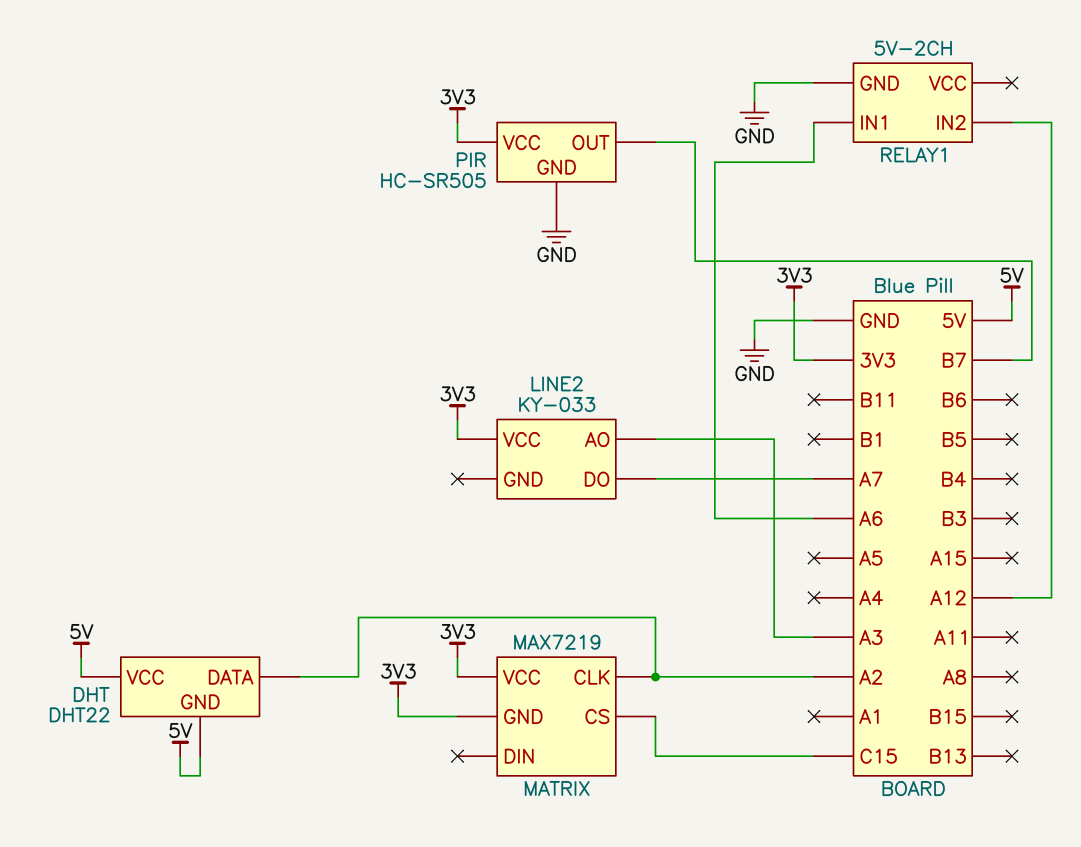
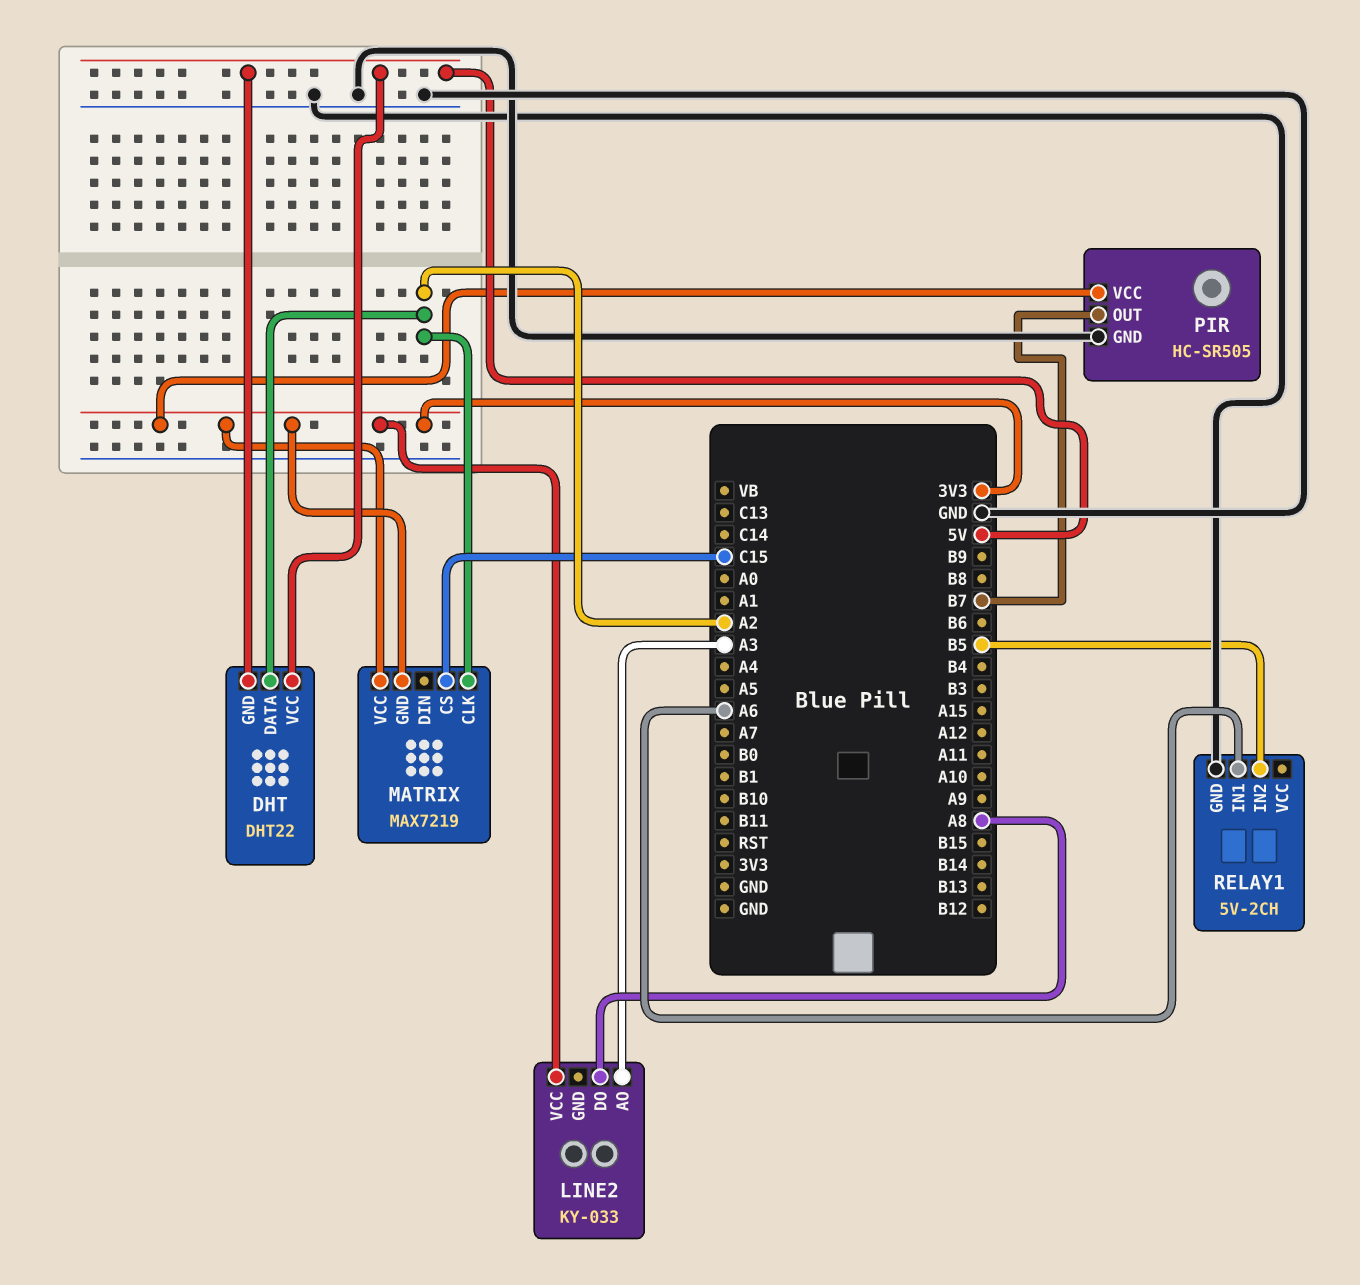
LINE2 pin DO: A7 -> A8
RELAY1 pin IN2: A12 -> B5

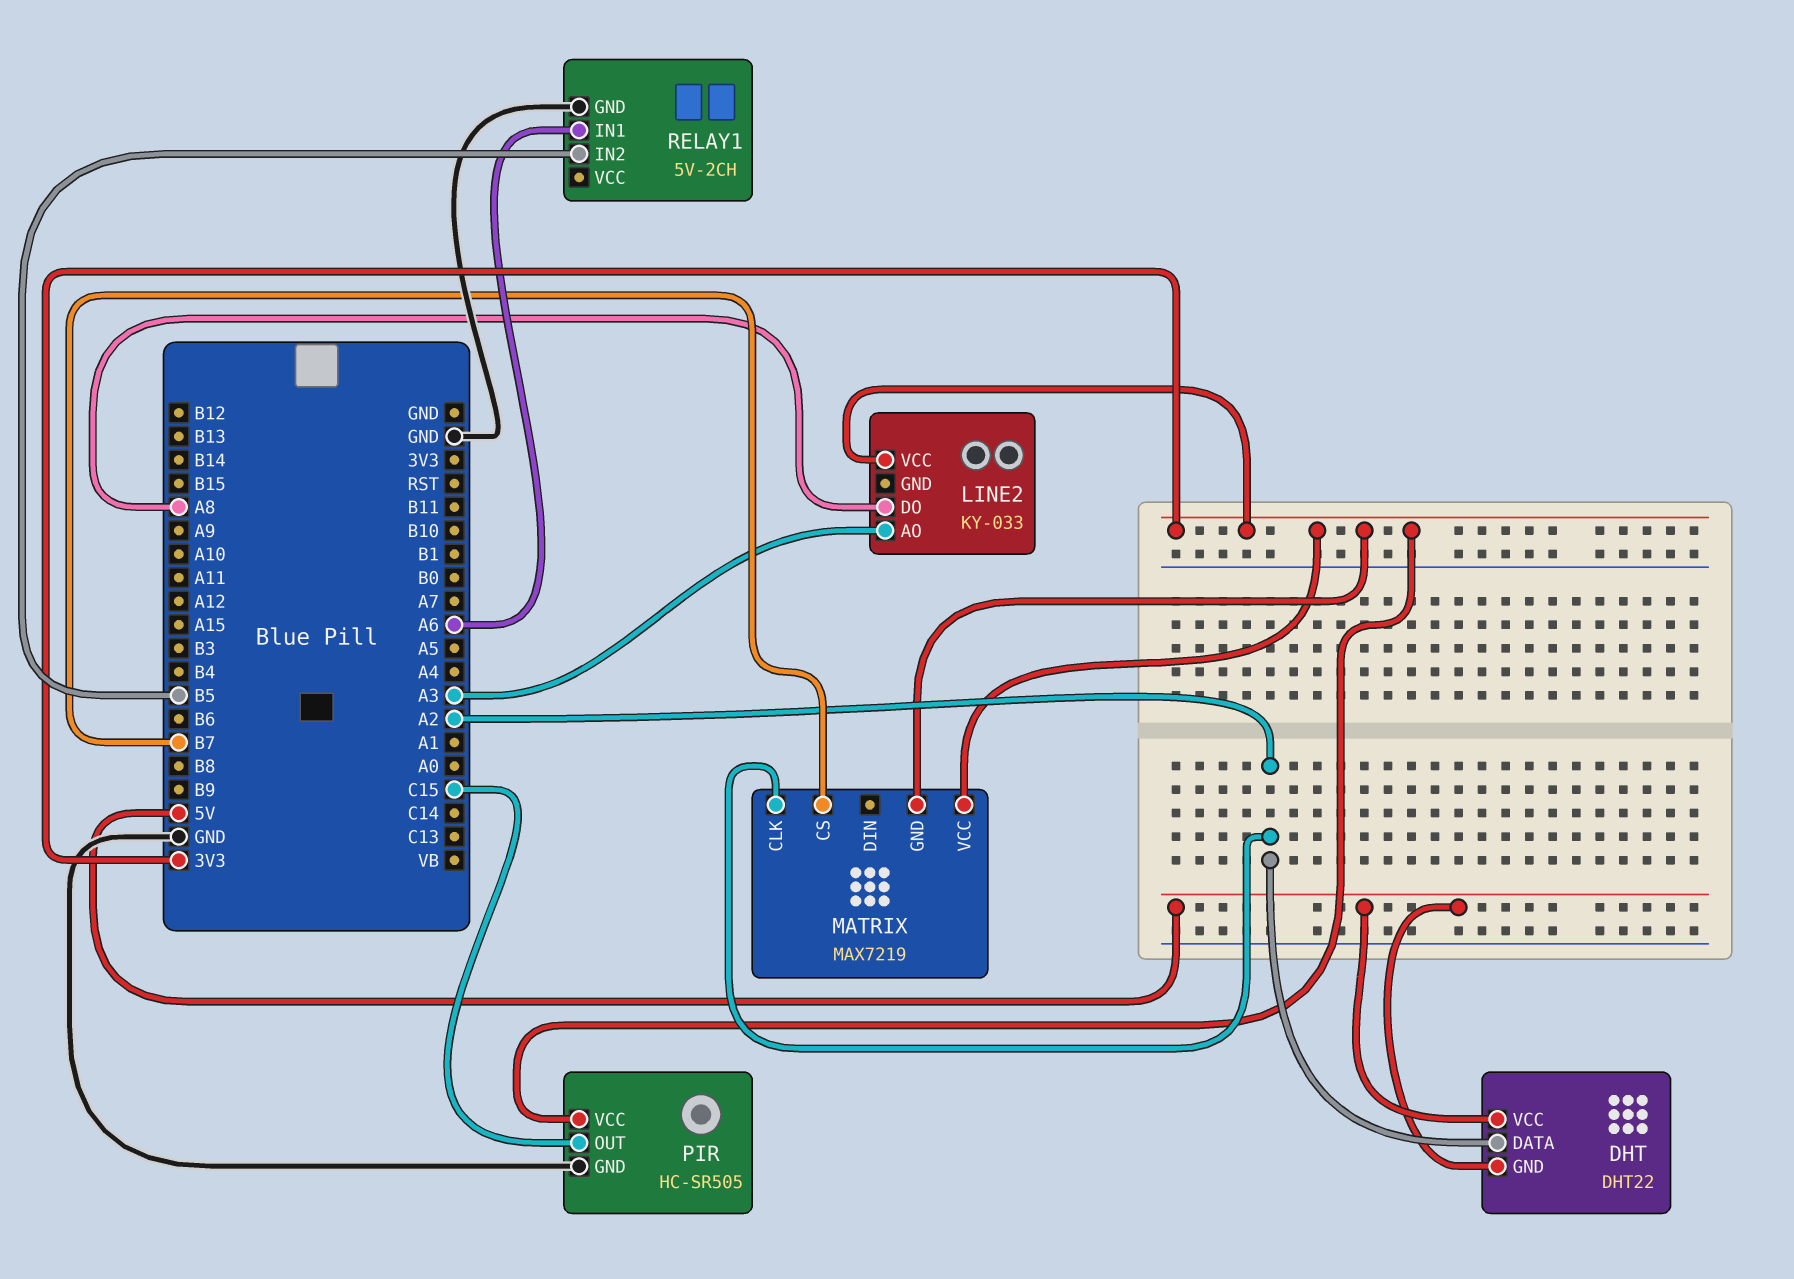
MATRIX pin CS: C15 -> B7
PIR pin OUT: B7 -> C15

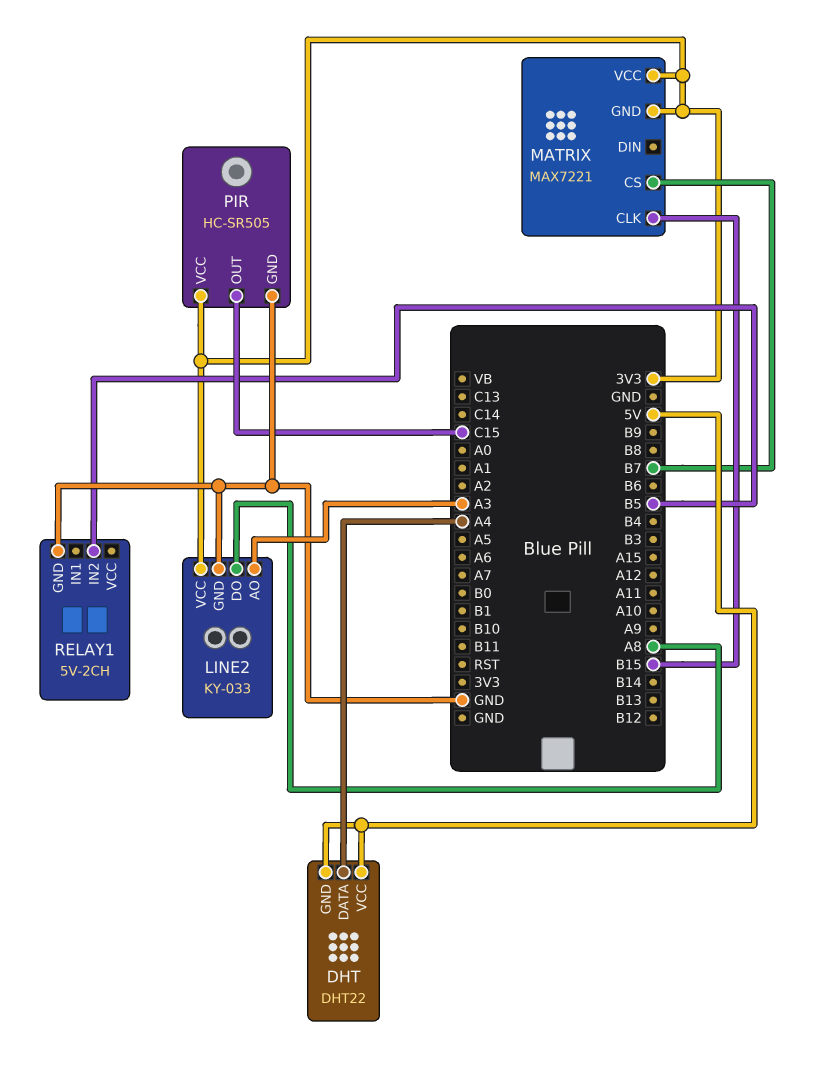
DHT pin DATA: A2 -> A4
LINE2 pin GND: none -> GND
MATRIX: MAX7219 -> MAX7221
MATRIX pin CLK: A2 -> B15
RELAY1 pin IN1: A6 -> none

